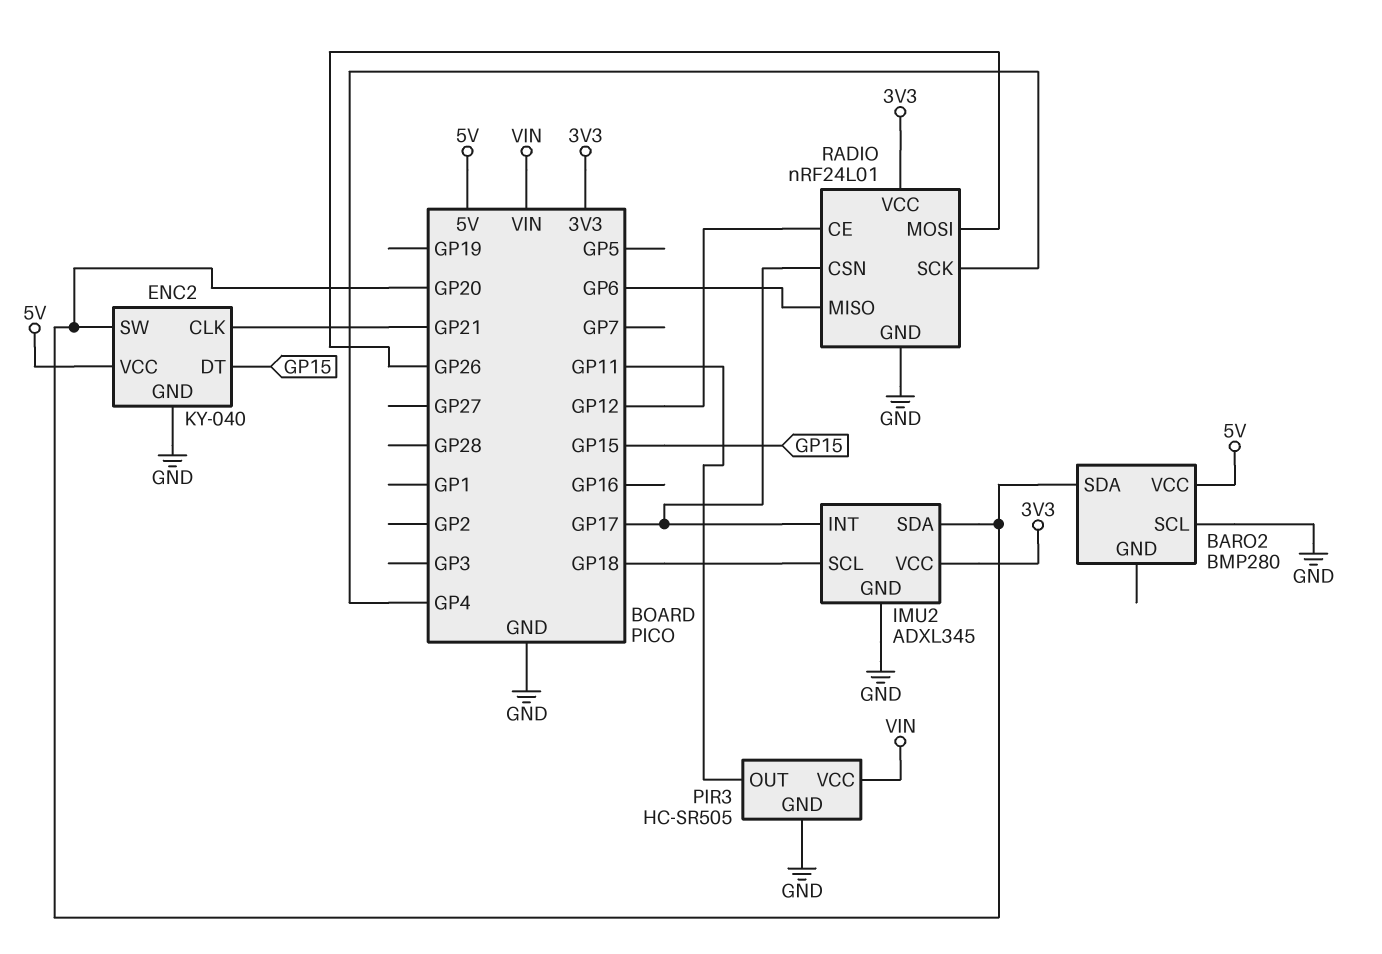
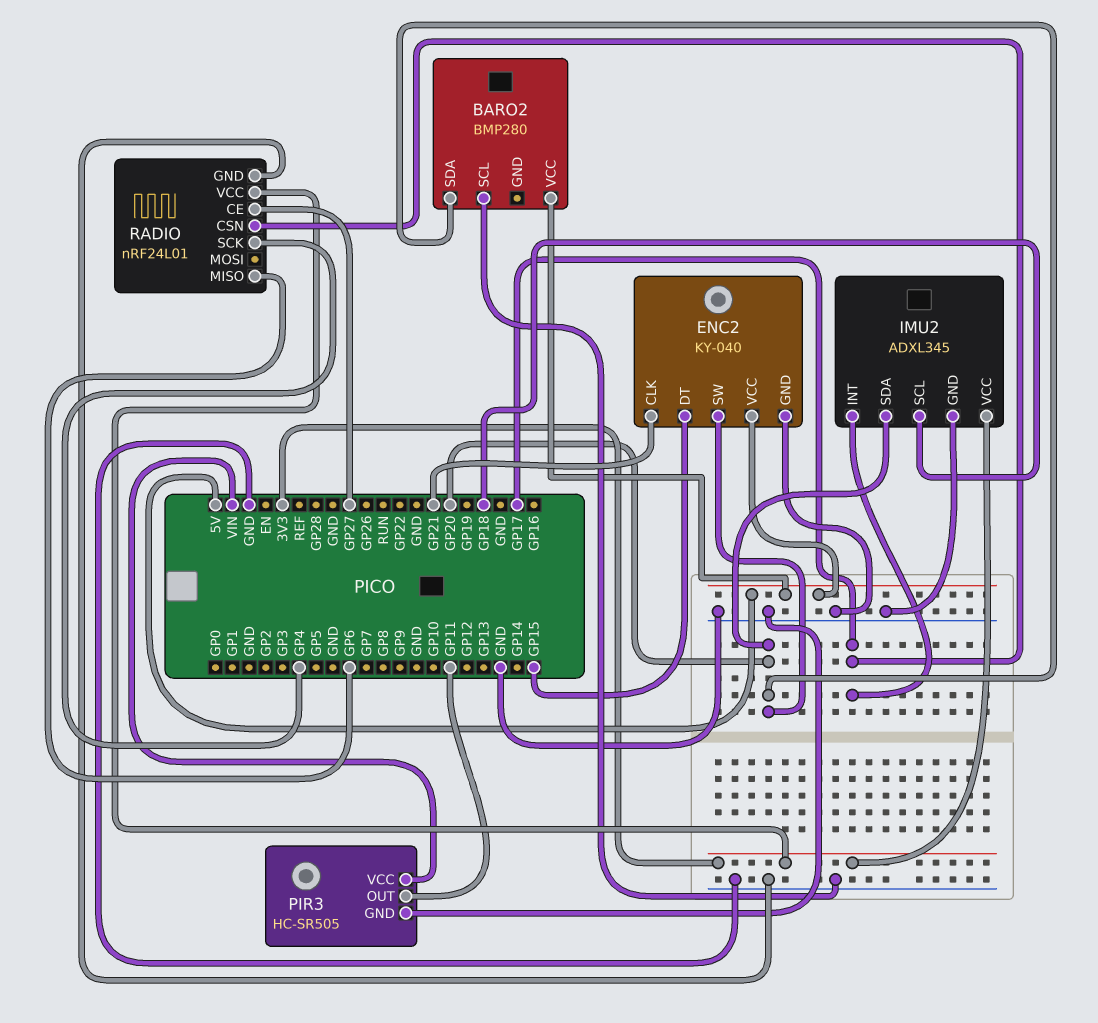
RADIO pin CE: GP12 -> GP27
RADIO pin MOSI: GP26 -> none

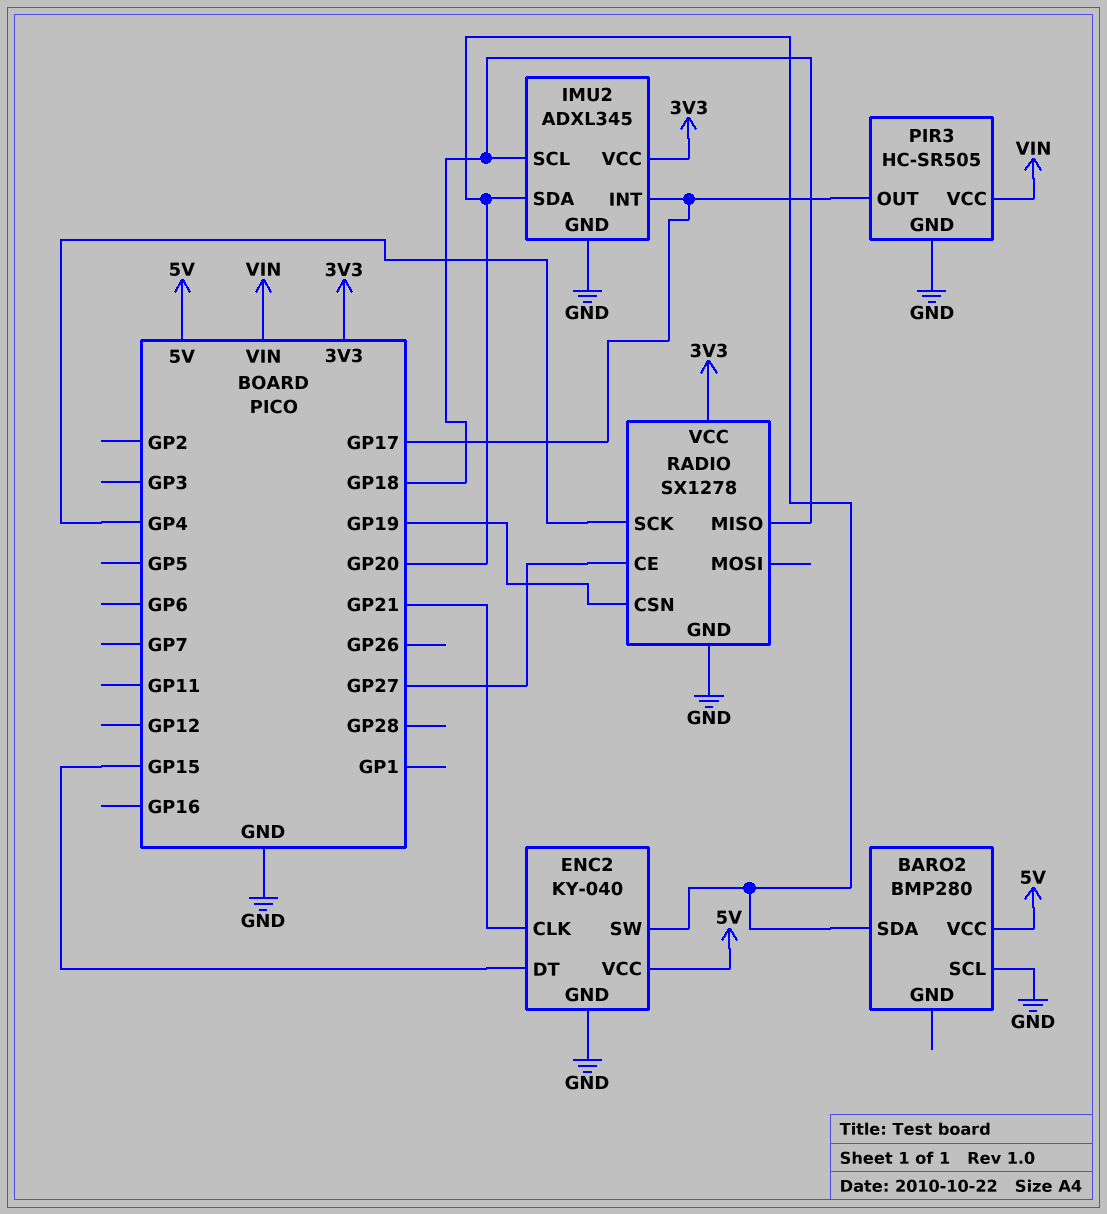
PIR3 pin OUT: GP11 -> GP17
RADIO: nRF24L01 -> SX1278
RADIO pin CSN: GP17 -> GP19
RADIO pin MISO: GP6 -> GP18

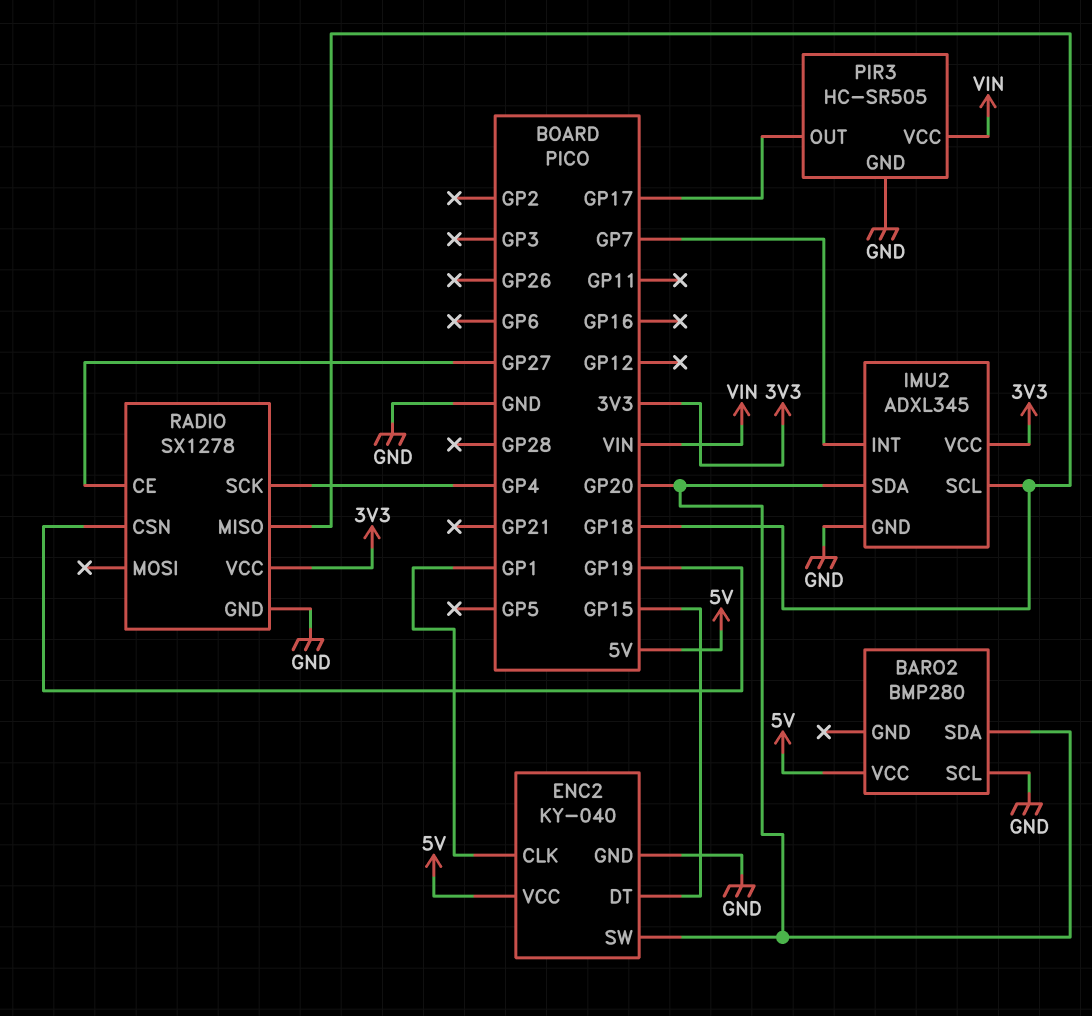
ENC2 pin CLK: GP21 -> GP1
IMU2 pin INT: GP17 -> GP7

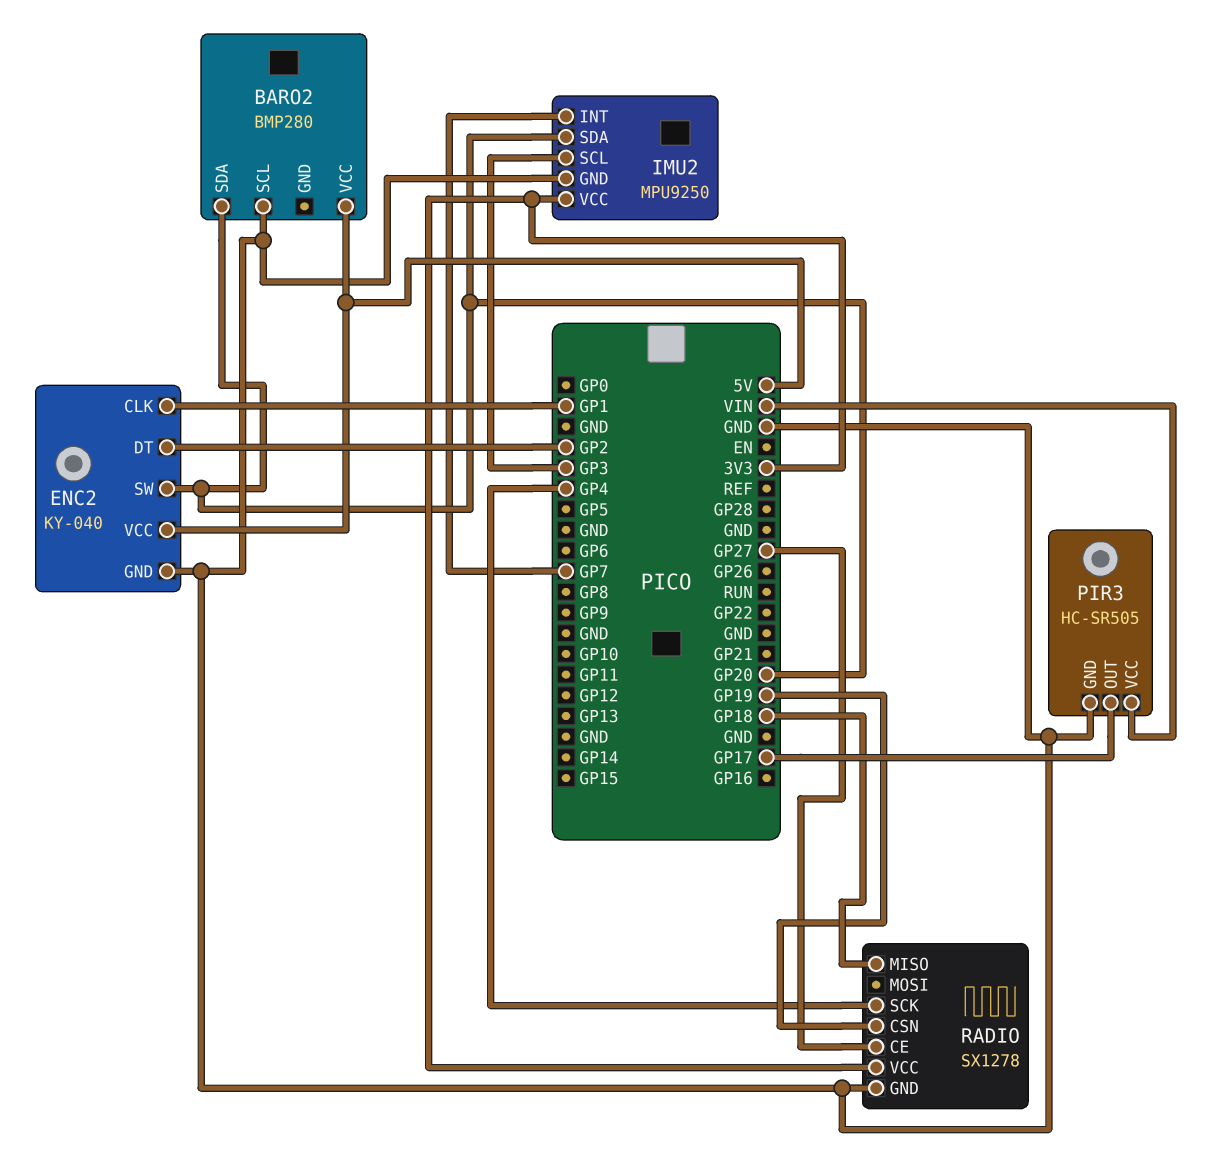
ENC2 pin DT: GP15 -> GP2
IMU2: ADXL345 -> MPU9250
IMU2 pin SCL: GP18 -> GP3

